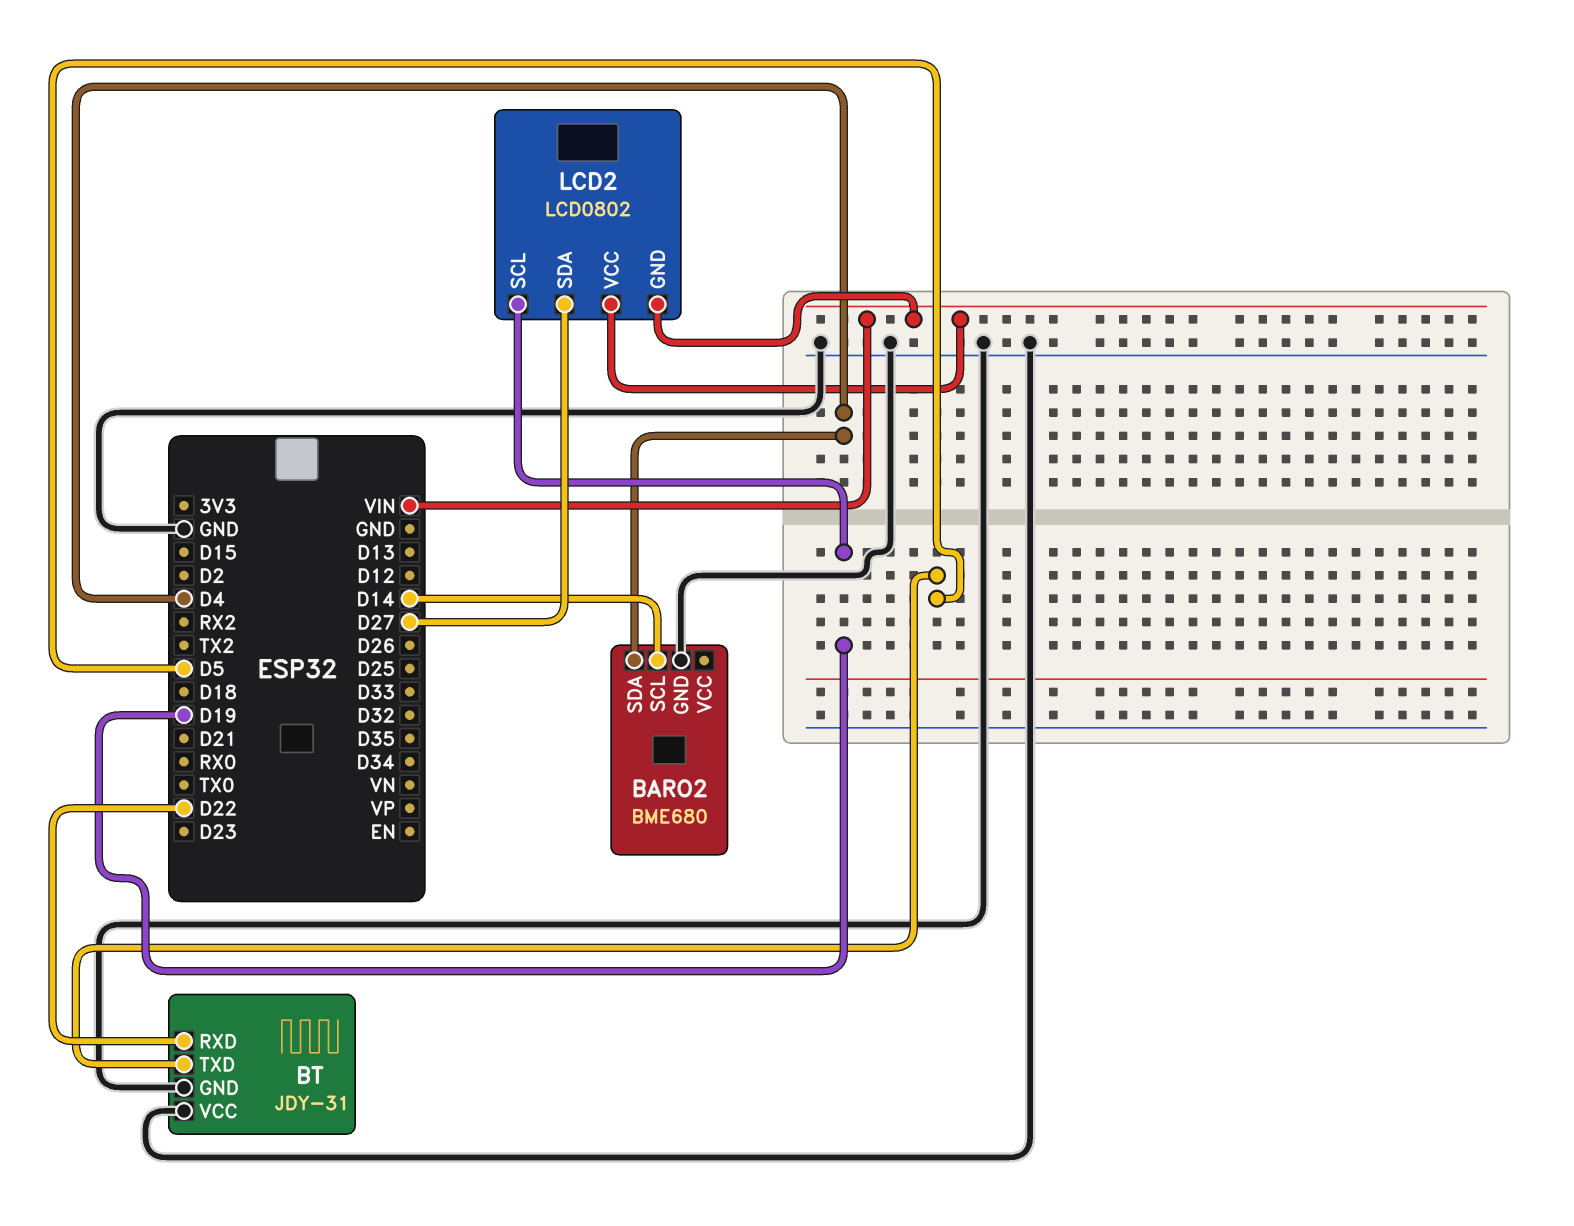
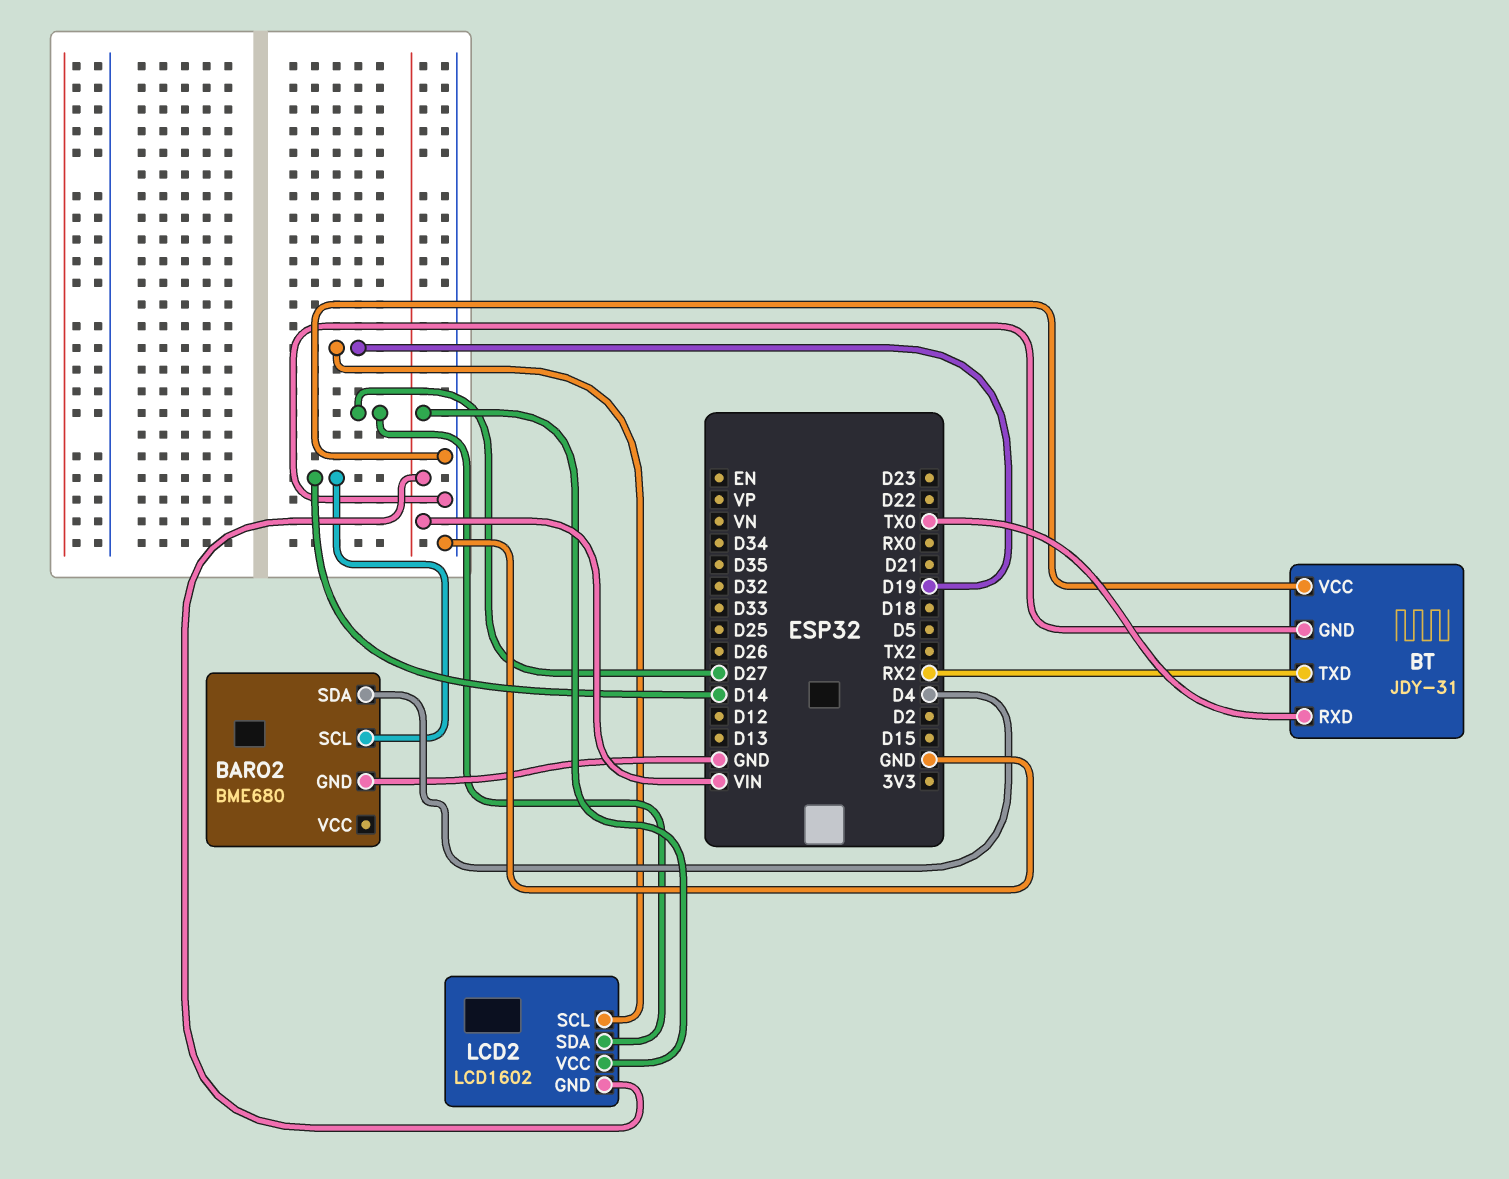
BT pin RXD: D22 -> TX0
BT pin TXD: D5 -> RX2
LCD2: LCD0802 -> LCD1602

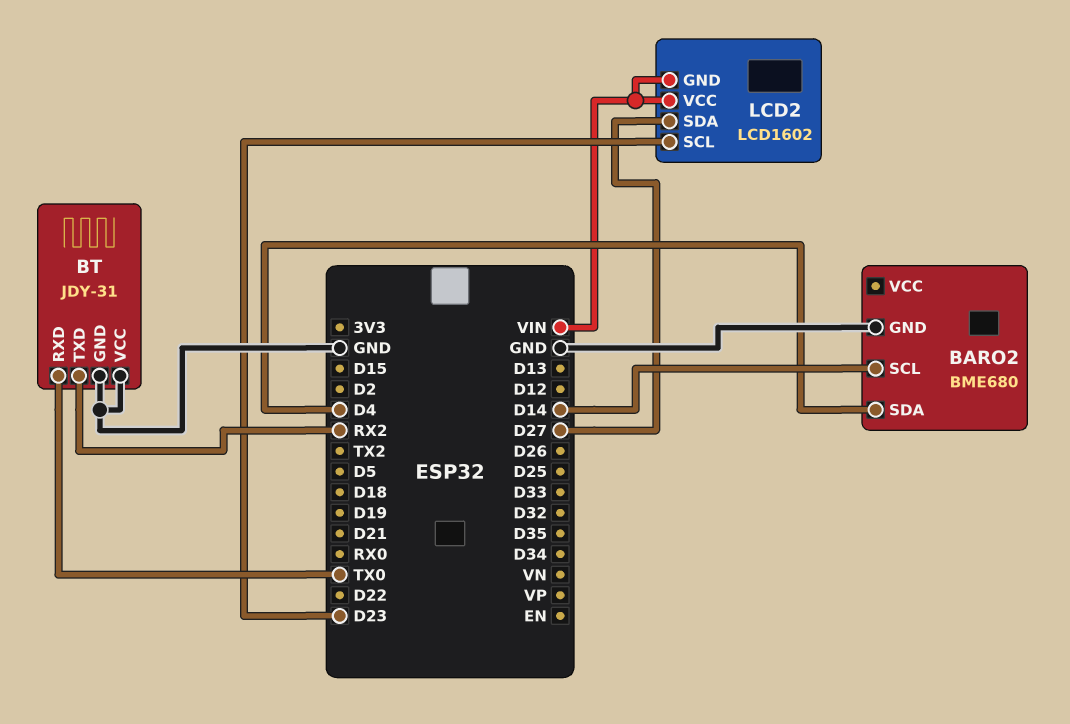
LCD2 pin SCL: D19 -> D23

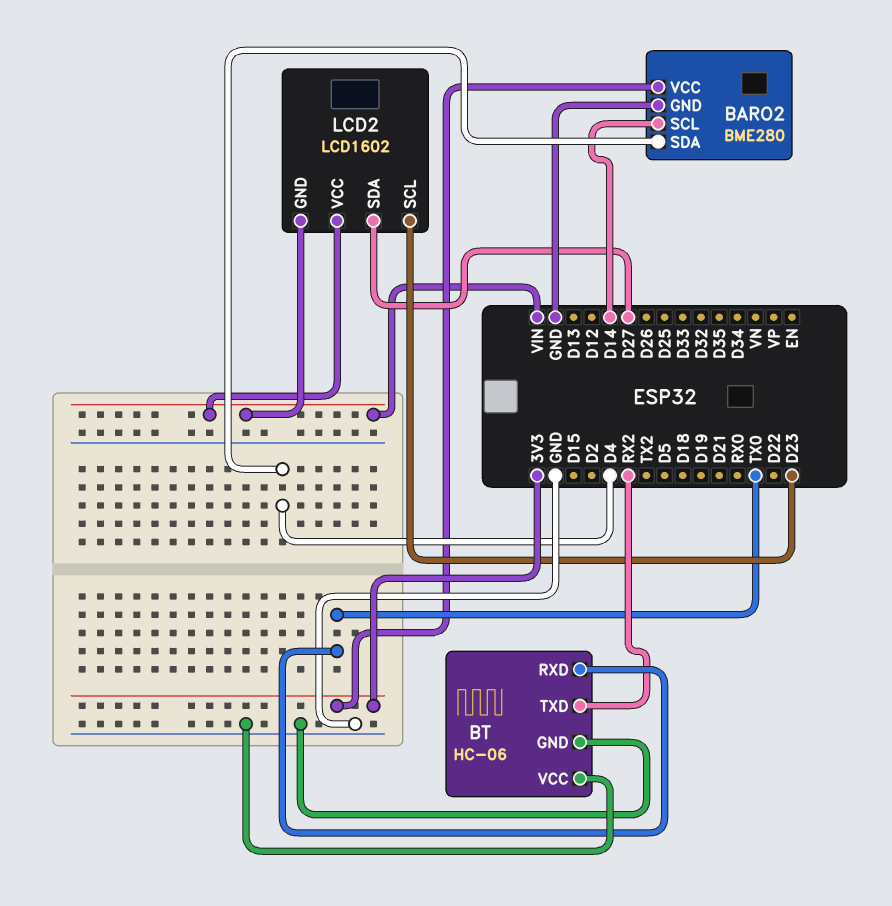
BARO2: BME680 -> BME280
BARO2 pin VCC: none -> 3V3
BT: JDY-31 -> HC-06

